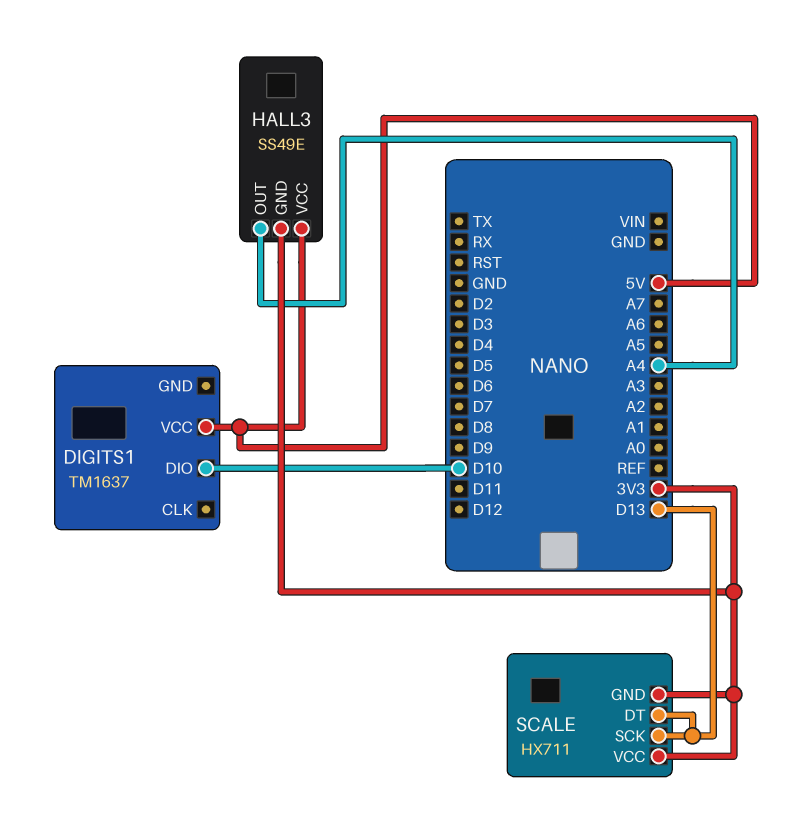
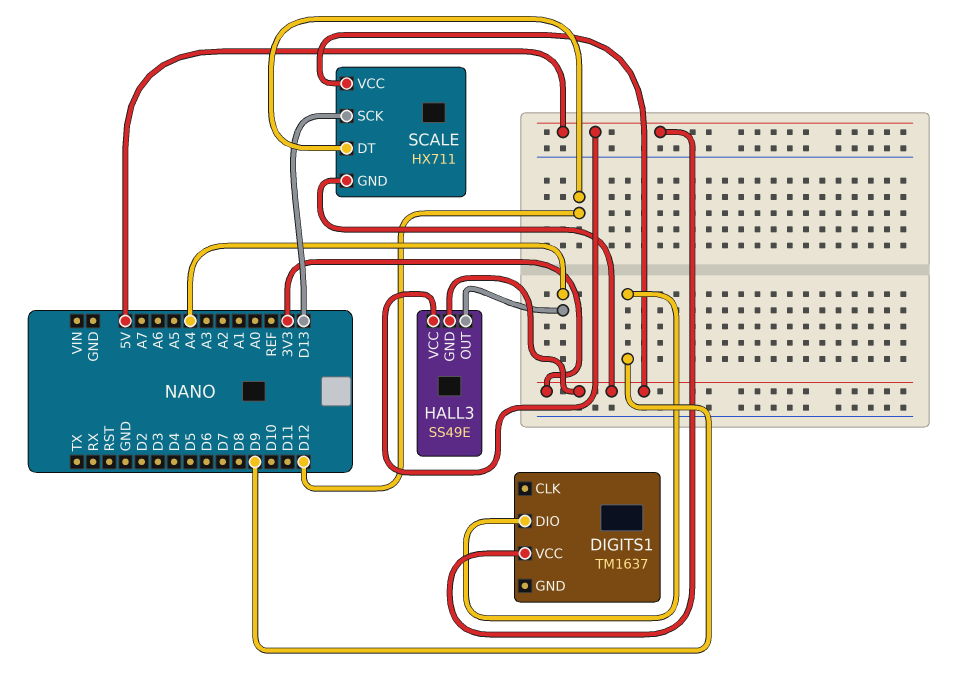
DIGITS1 pin DIO: D10 -> D9
SCALE pin DT: D13 -> D12

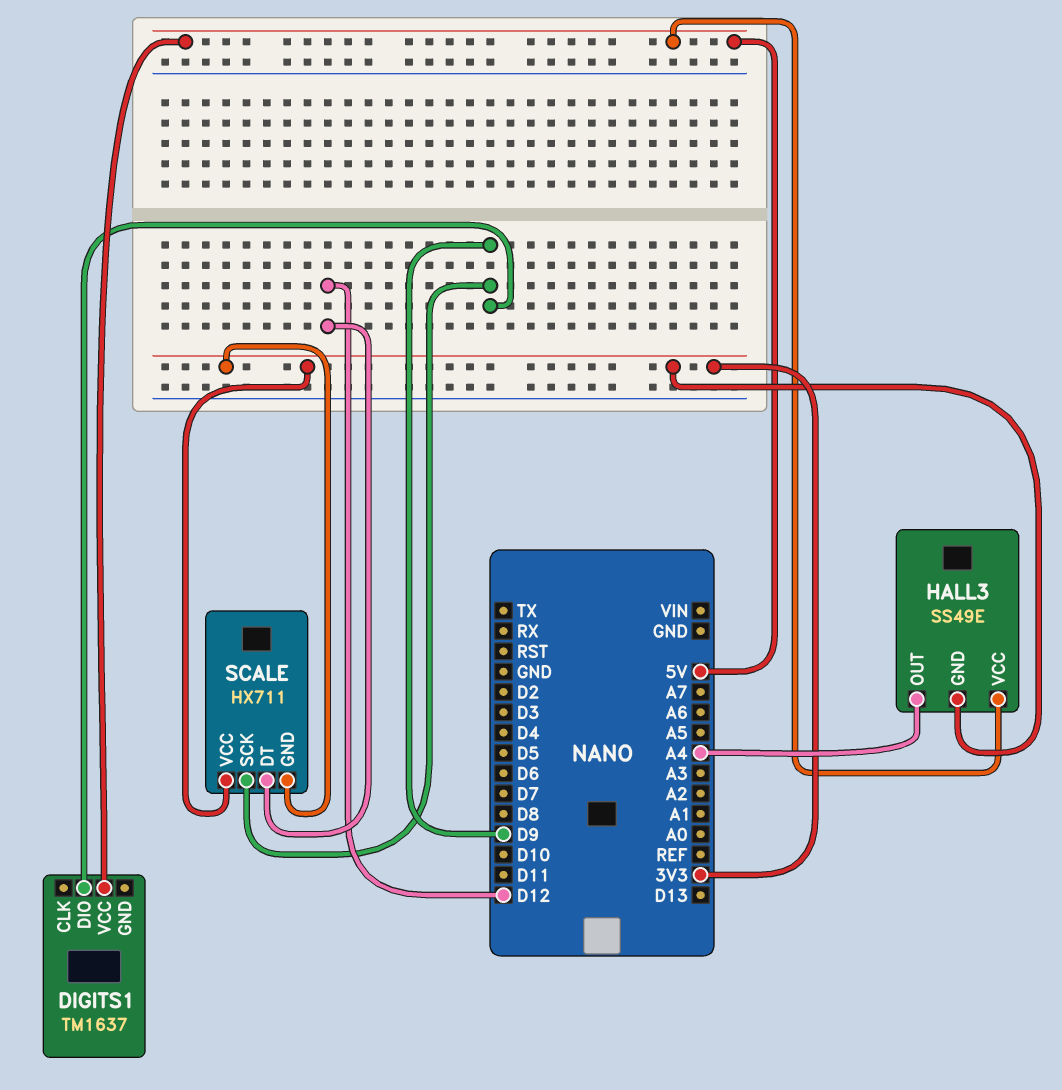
SCALE pin SCK: D13 -> D9

